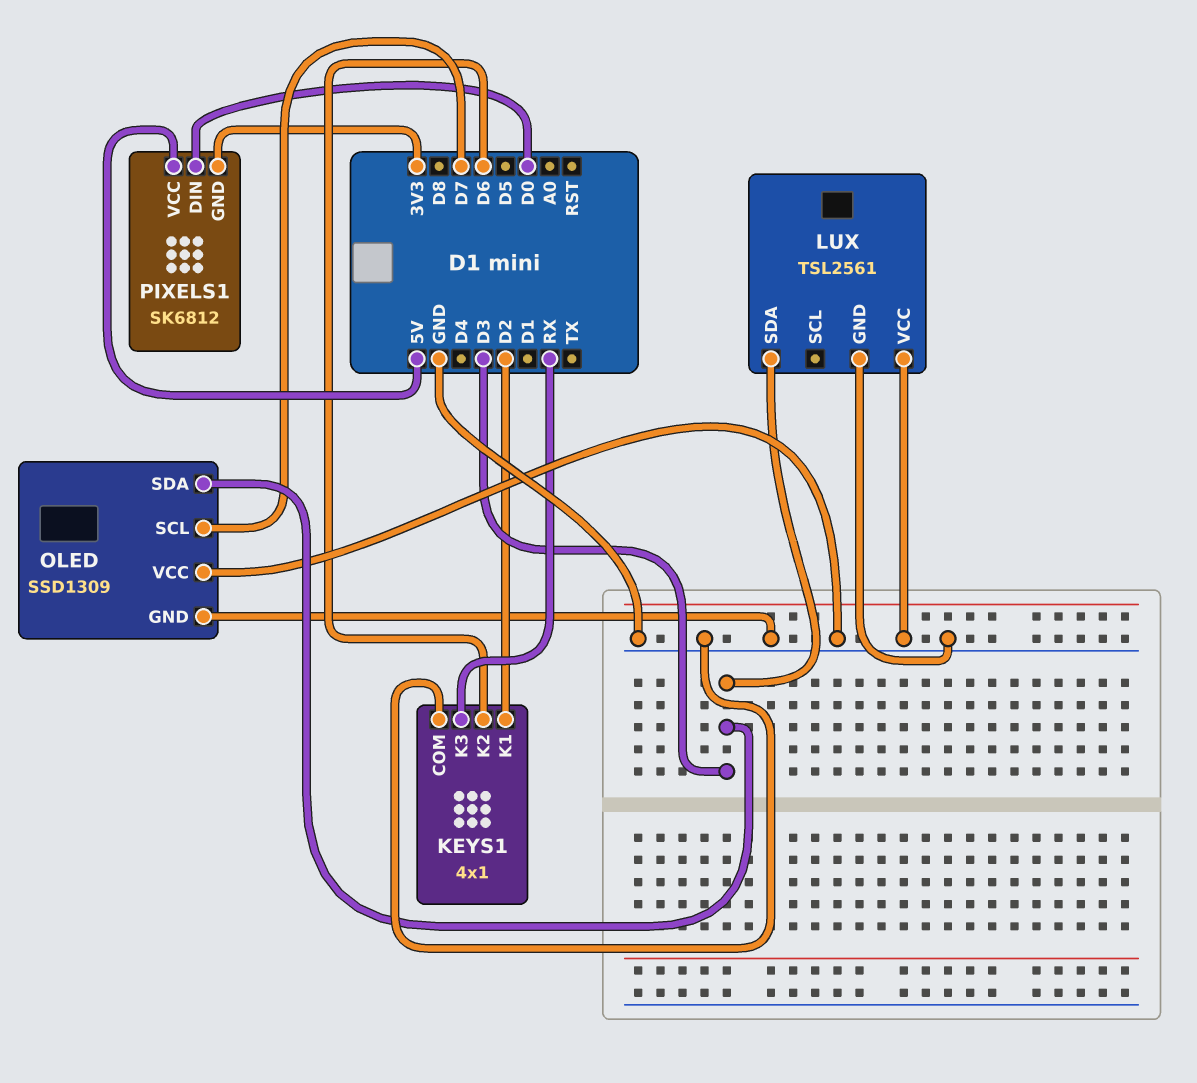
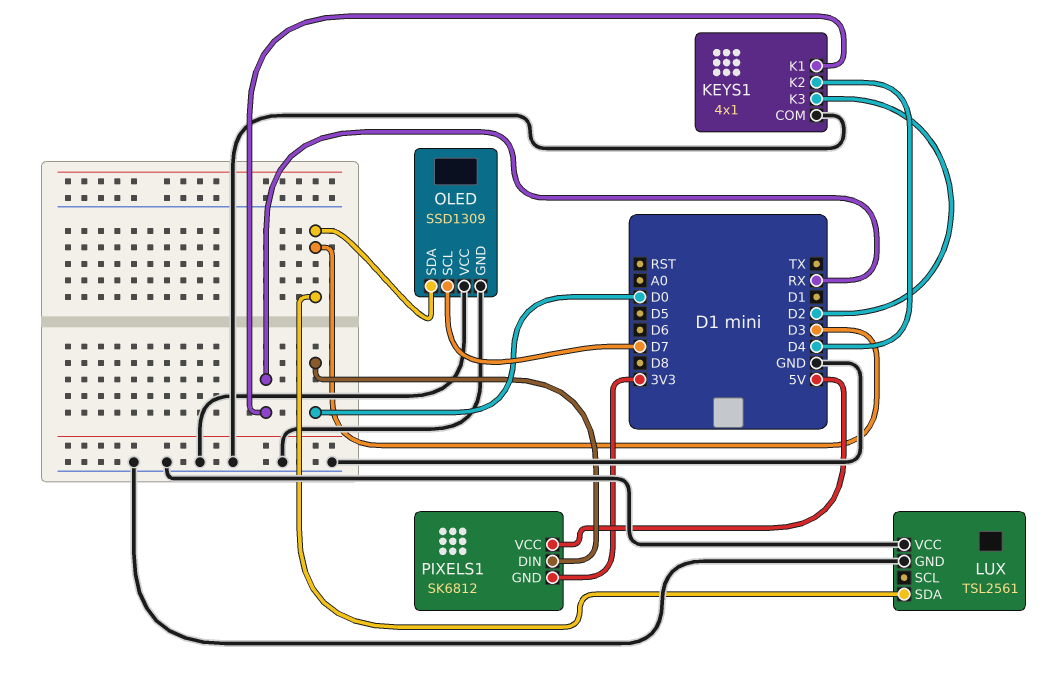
KEYS1 pin K1: D2 -> RX
KEYS1 pin K2: D6 -> D4
KEYS1 pin K3: RX -> D2

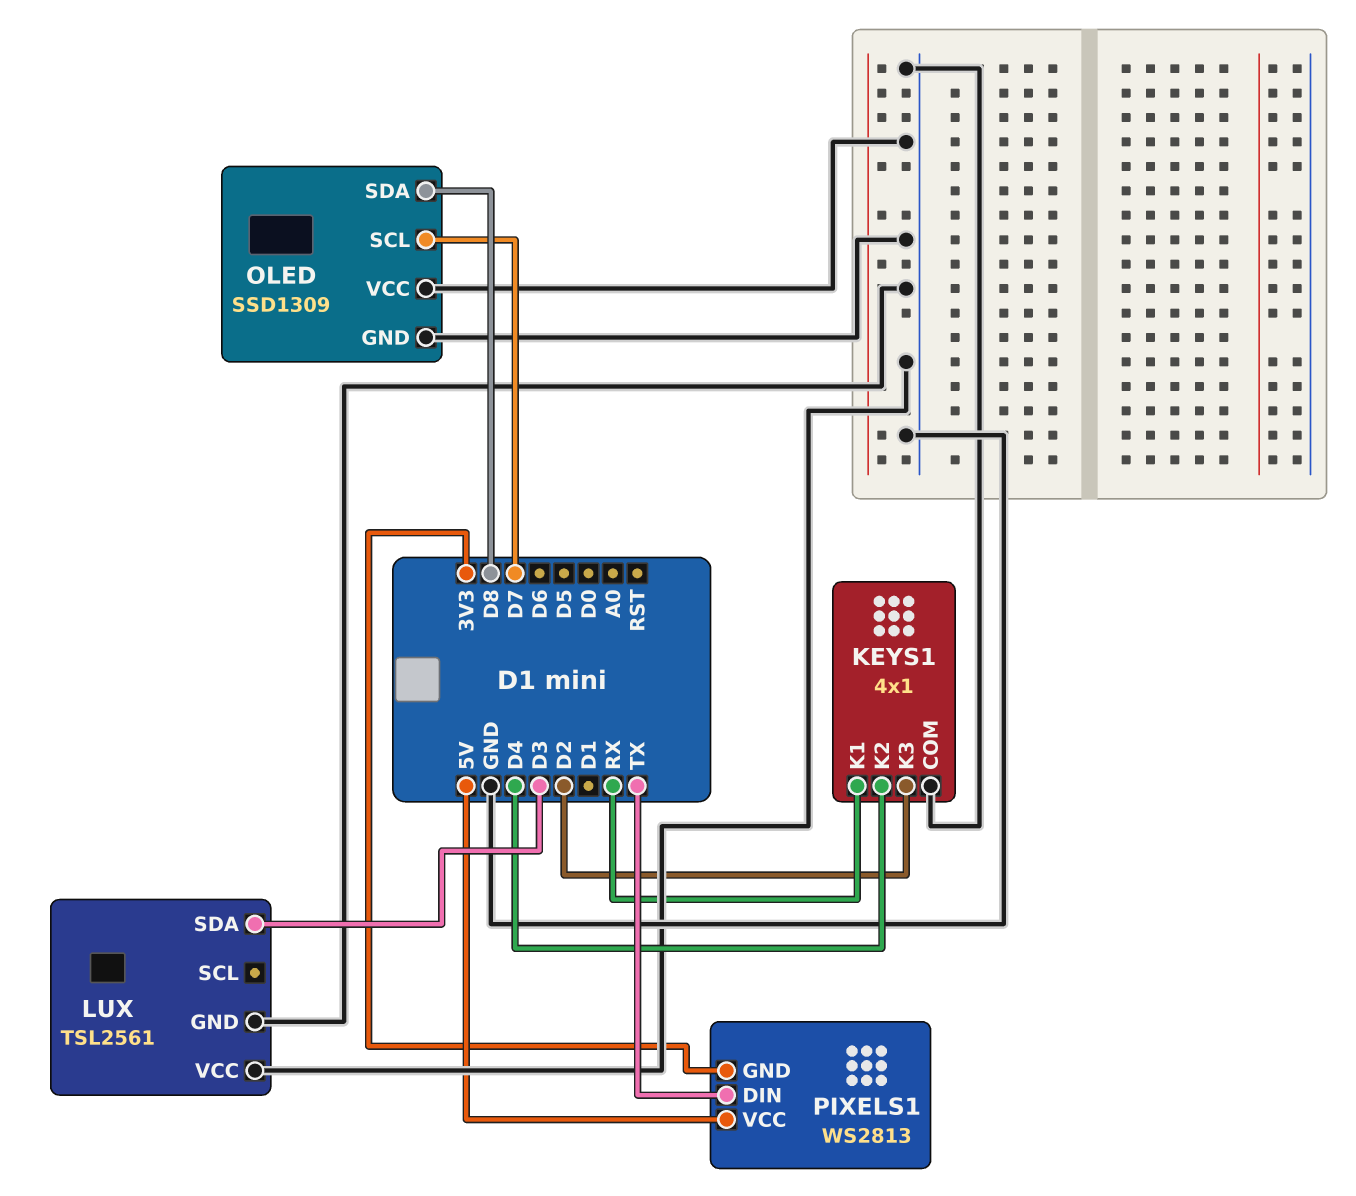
OLED pin SDA: D3 -> D8
PIXELS1: SK6812 -> WS2813
PIXELS1 pin DIN: D0 -> TX

